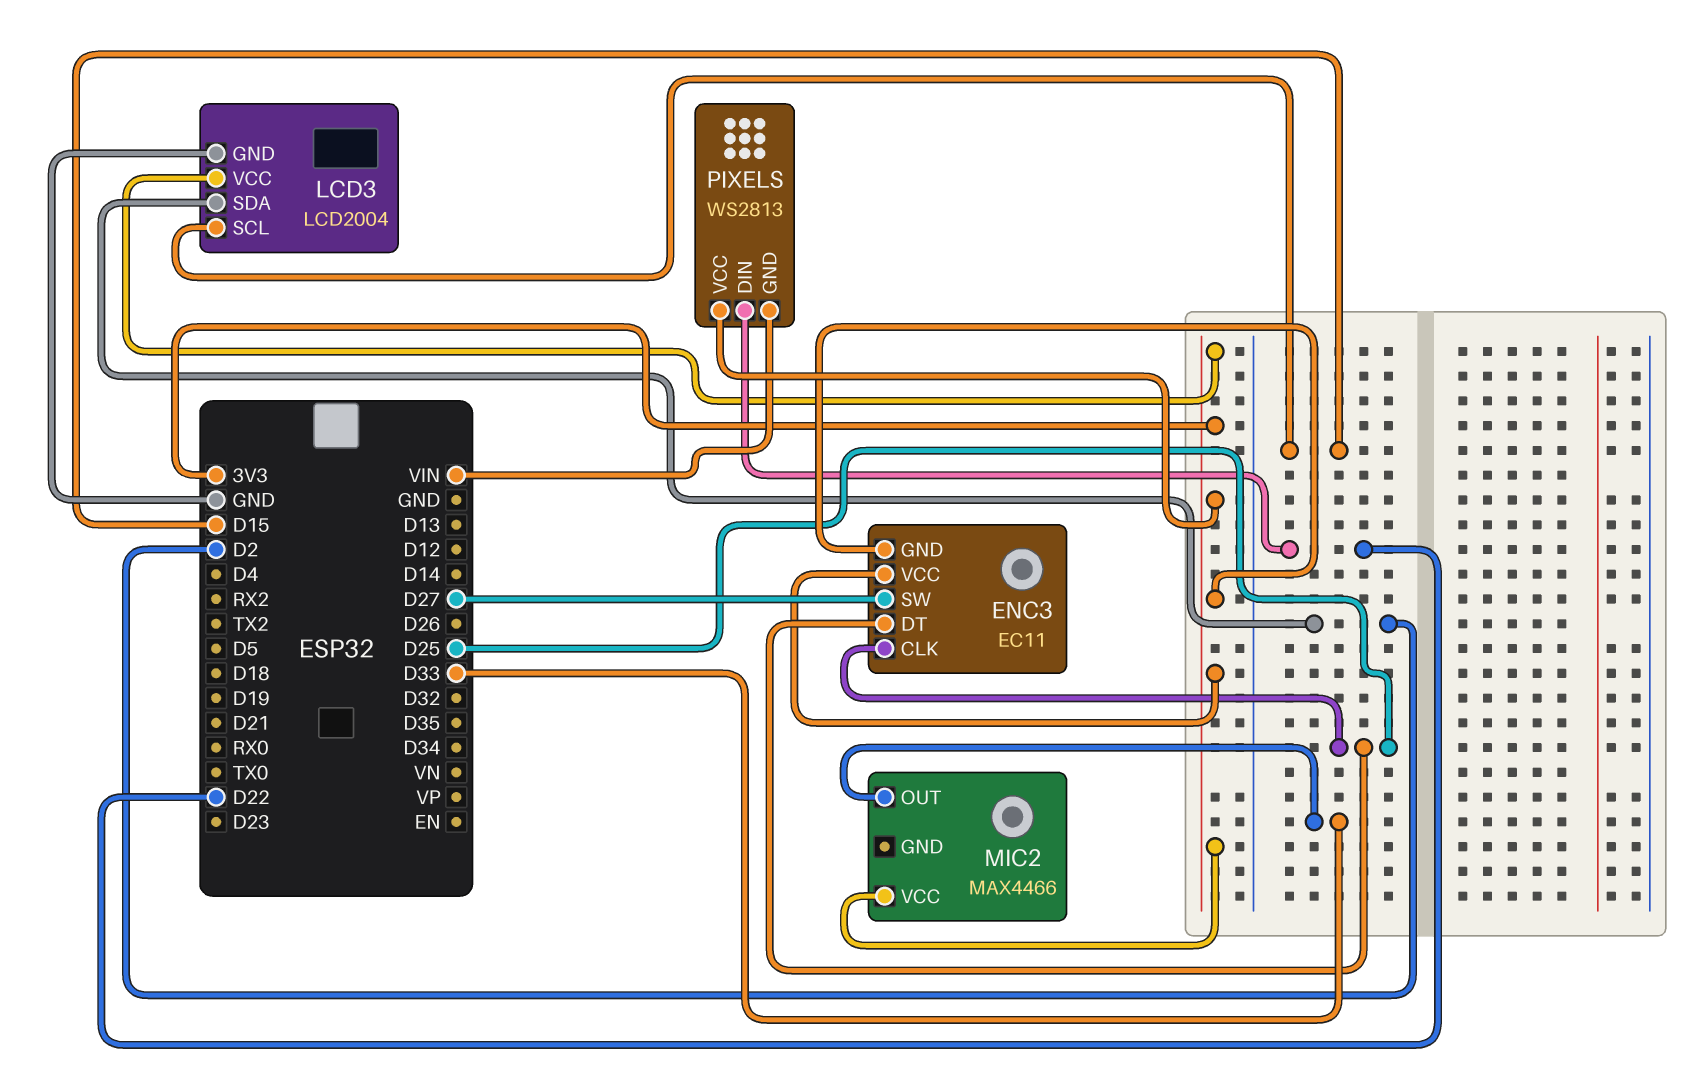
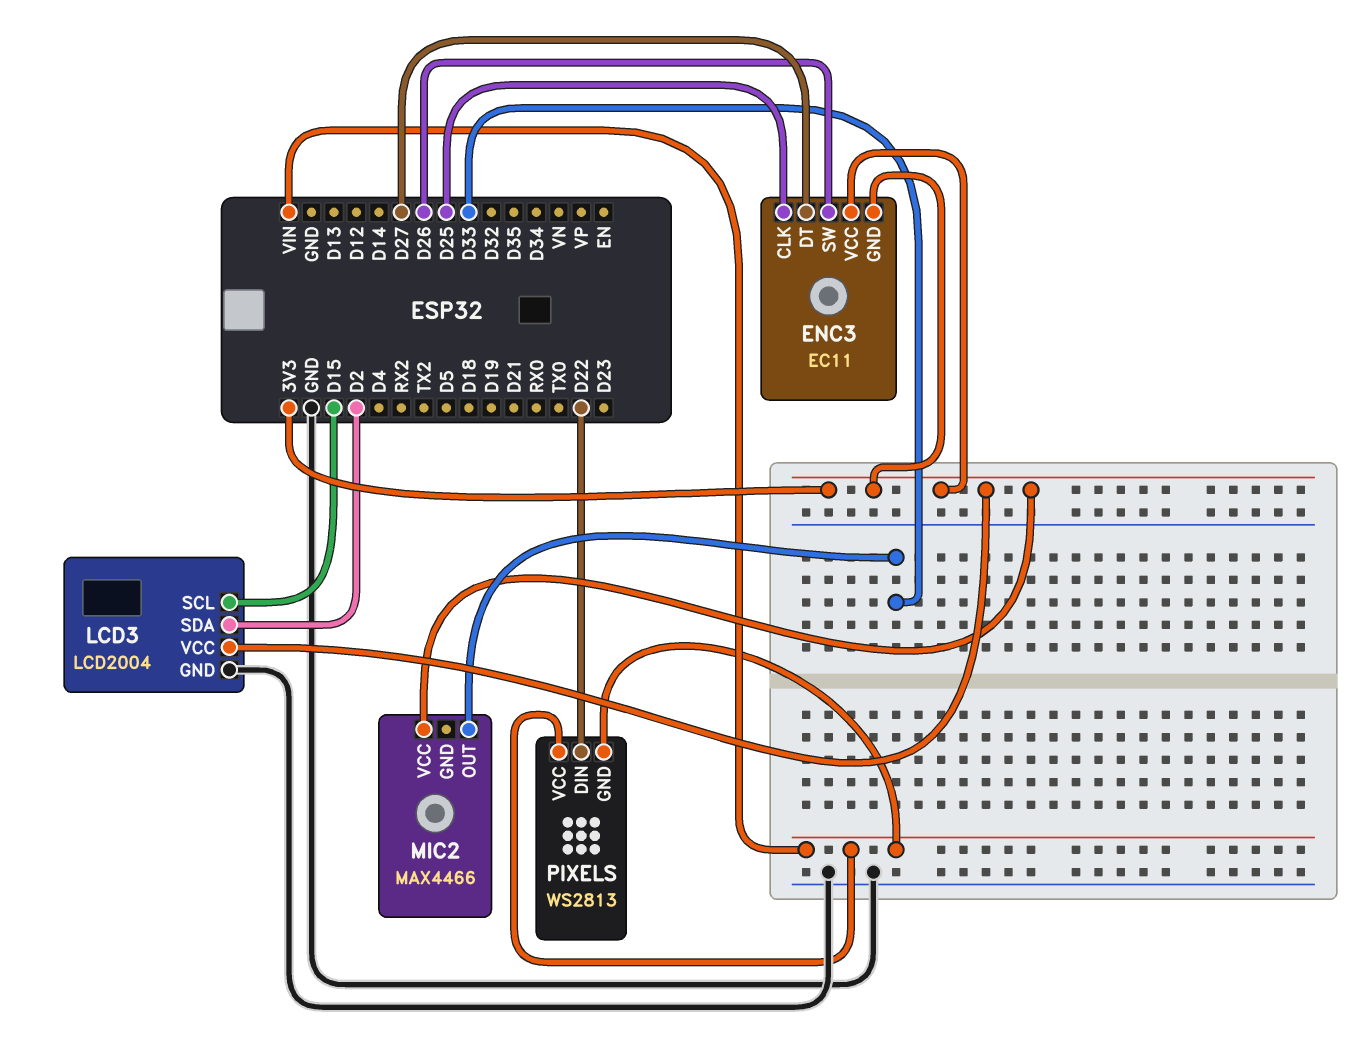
ENC3 pin DT: D25 -> D27
ENC3 pin SW: D27 -> D26
PIXELS pin VCC: 3V3 -> VIN

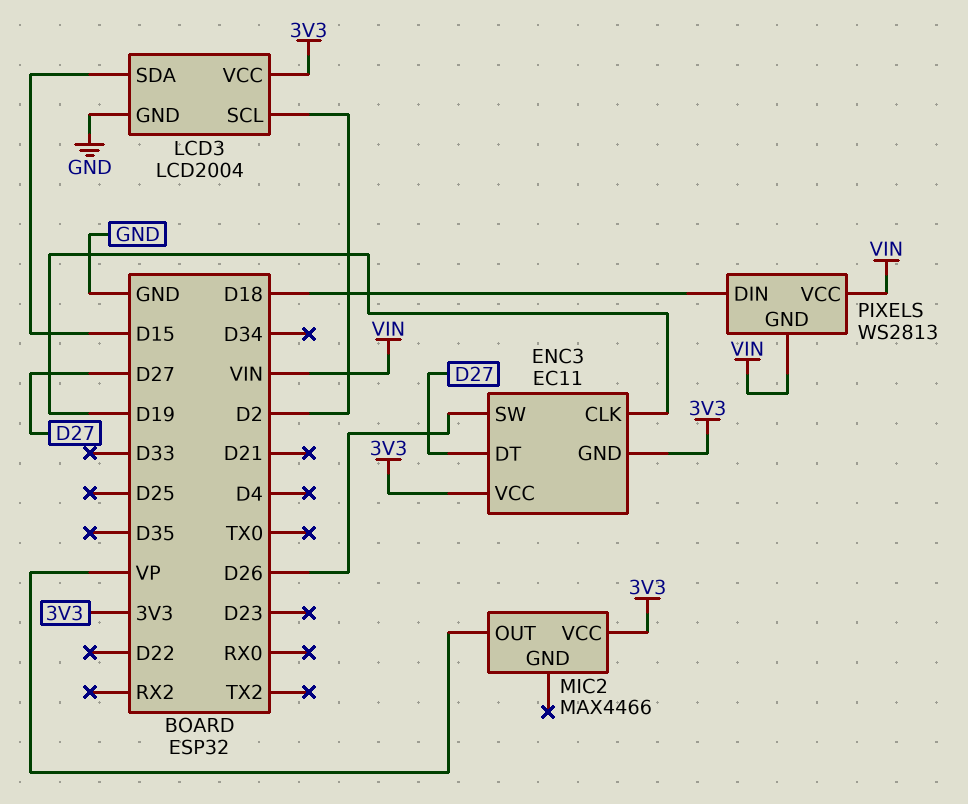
ENC3 pin CLK: D25 -> D19
LCD3 pin SCL: D15 -> D2
LCD3 pin SDA: D2 -> D15
MIC2 pin OUT: D33 -> VP
PIXELS pin DIN: D22 -> D18

